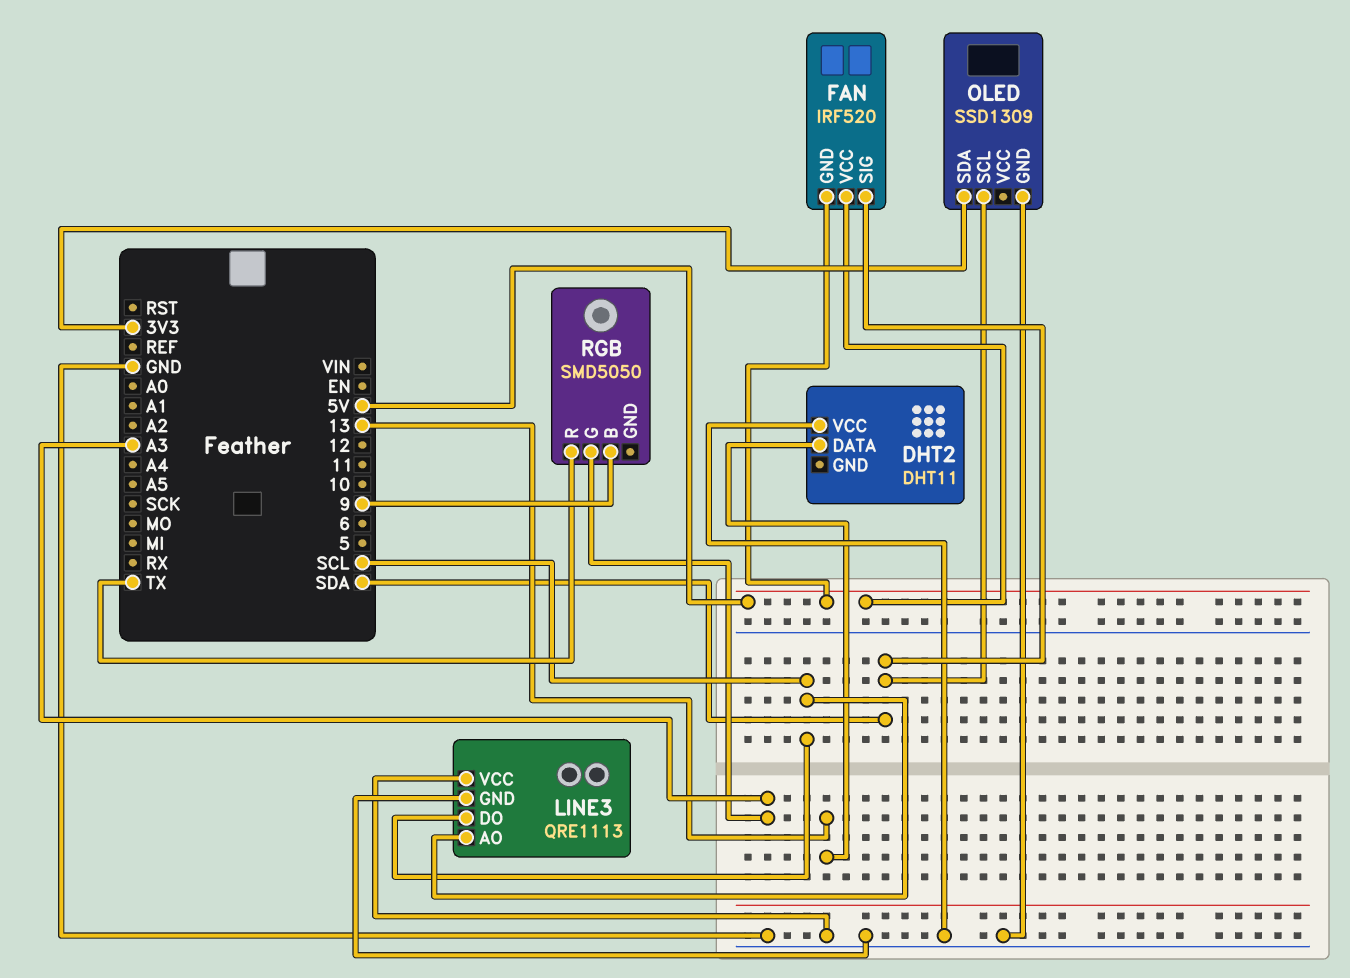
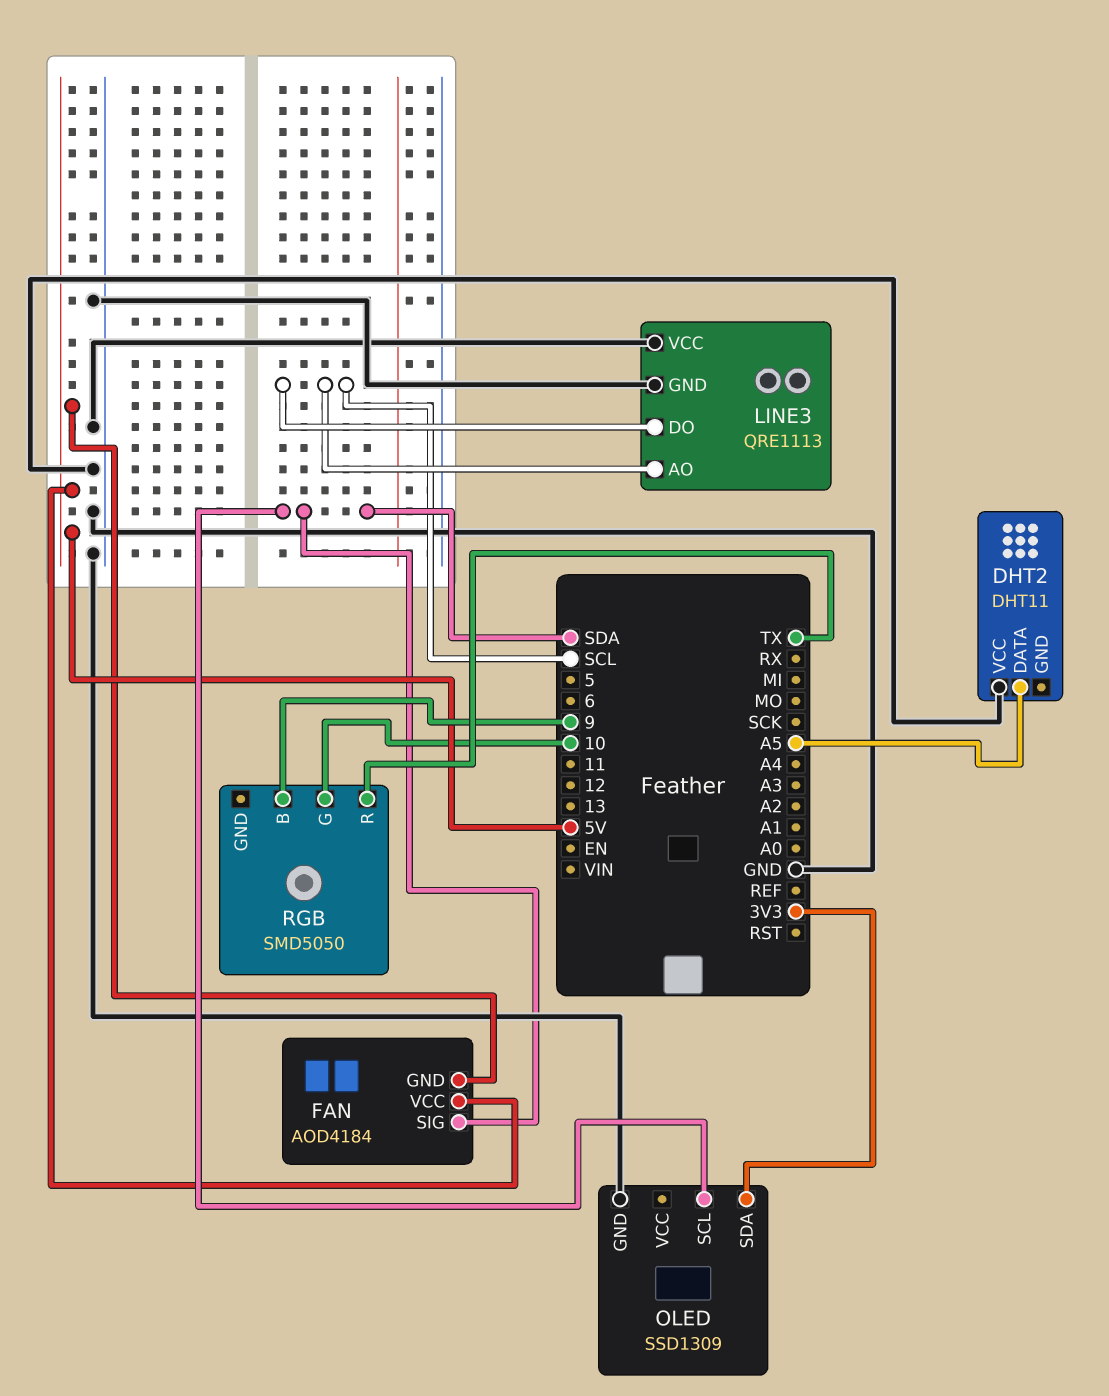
DHT2 pin DATA: 13 -> A5
FAN: IRF520 -> AOD4184
RGB pin G: A3 -> 10

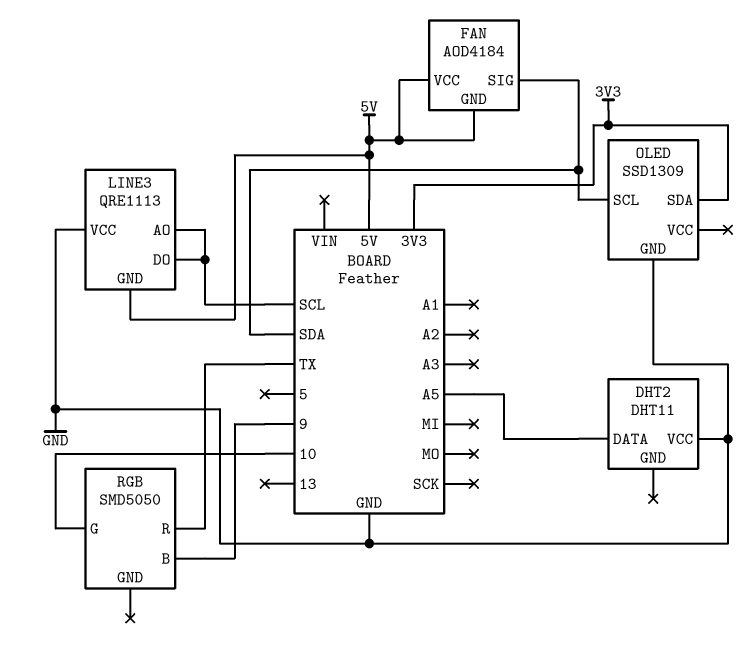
LINE3 pin GND: GND -> 5V

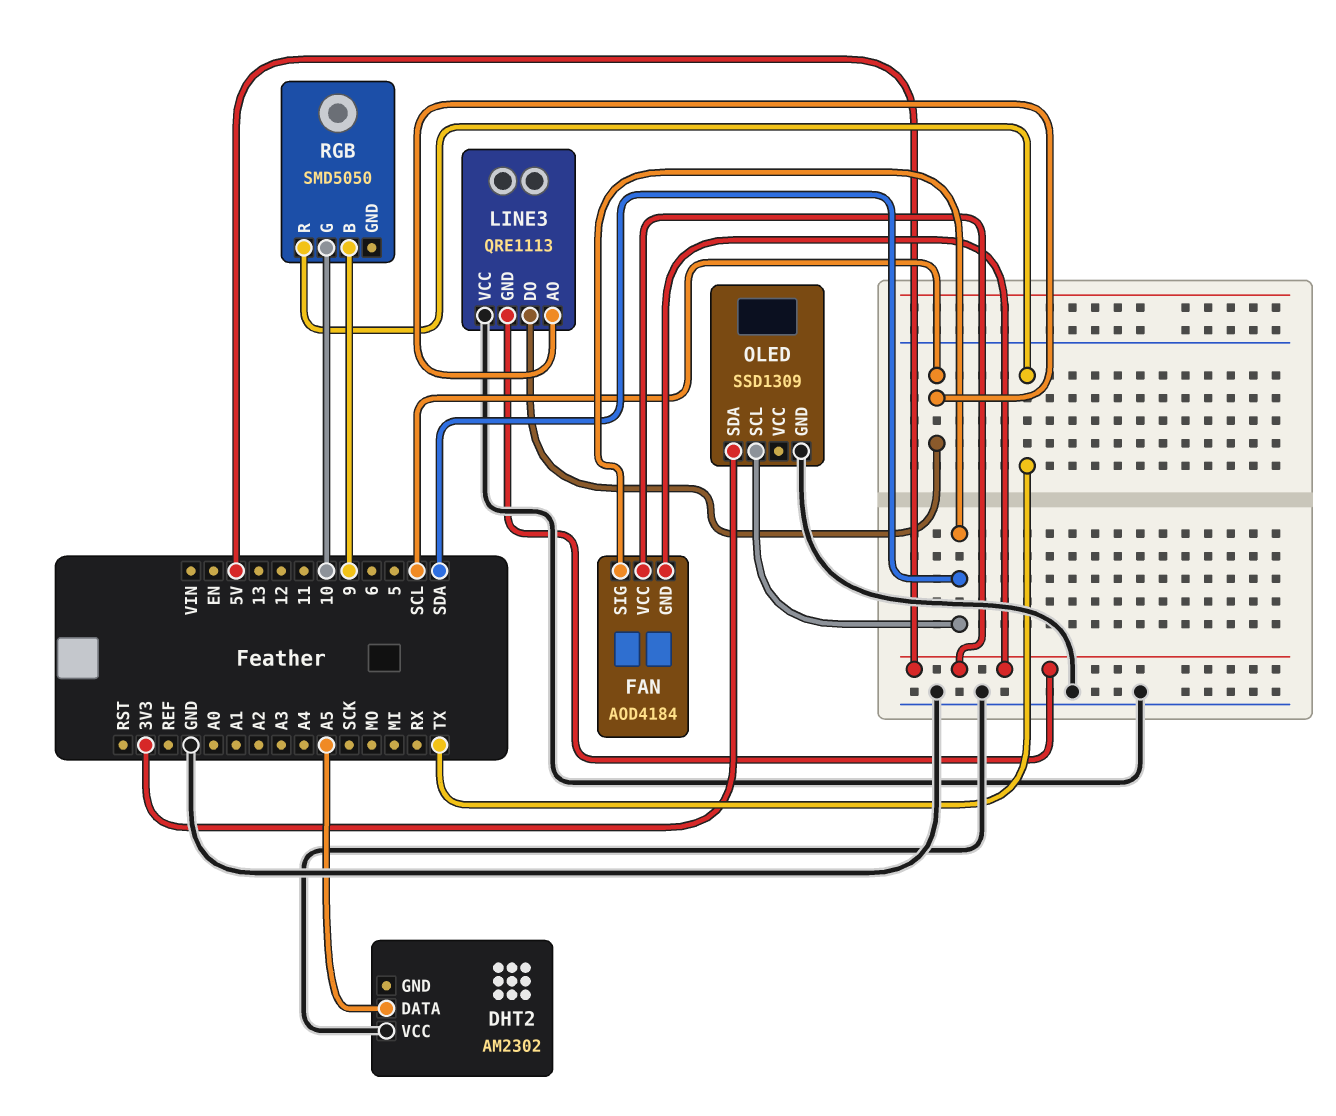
DHT2: DHT11 -> AM2302

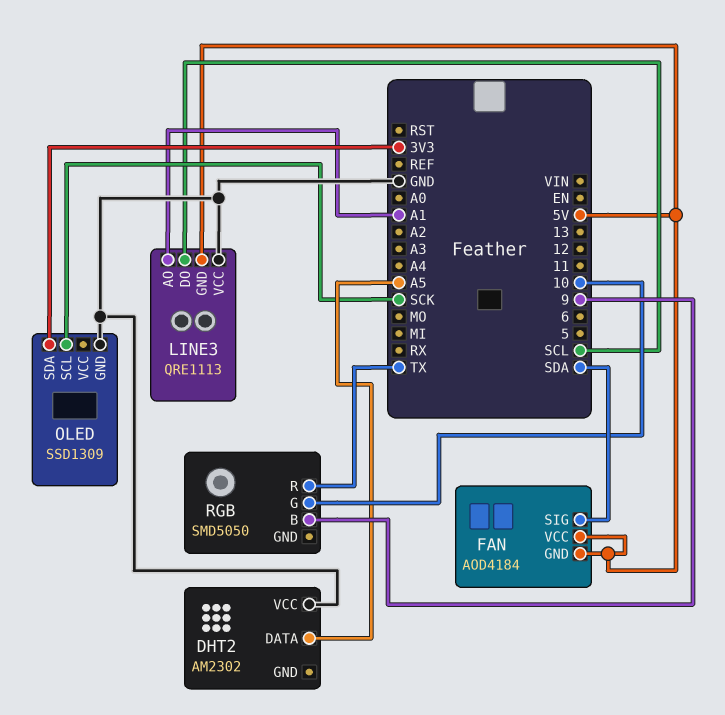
LINE3 pin AO: SCL -> A1
OLED pin SCL: SDA -> SCK

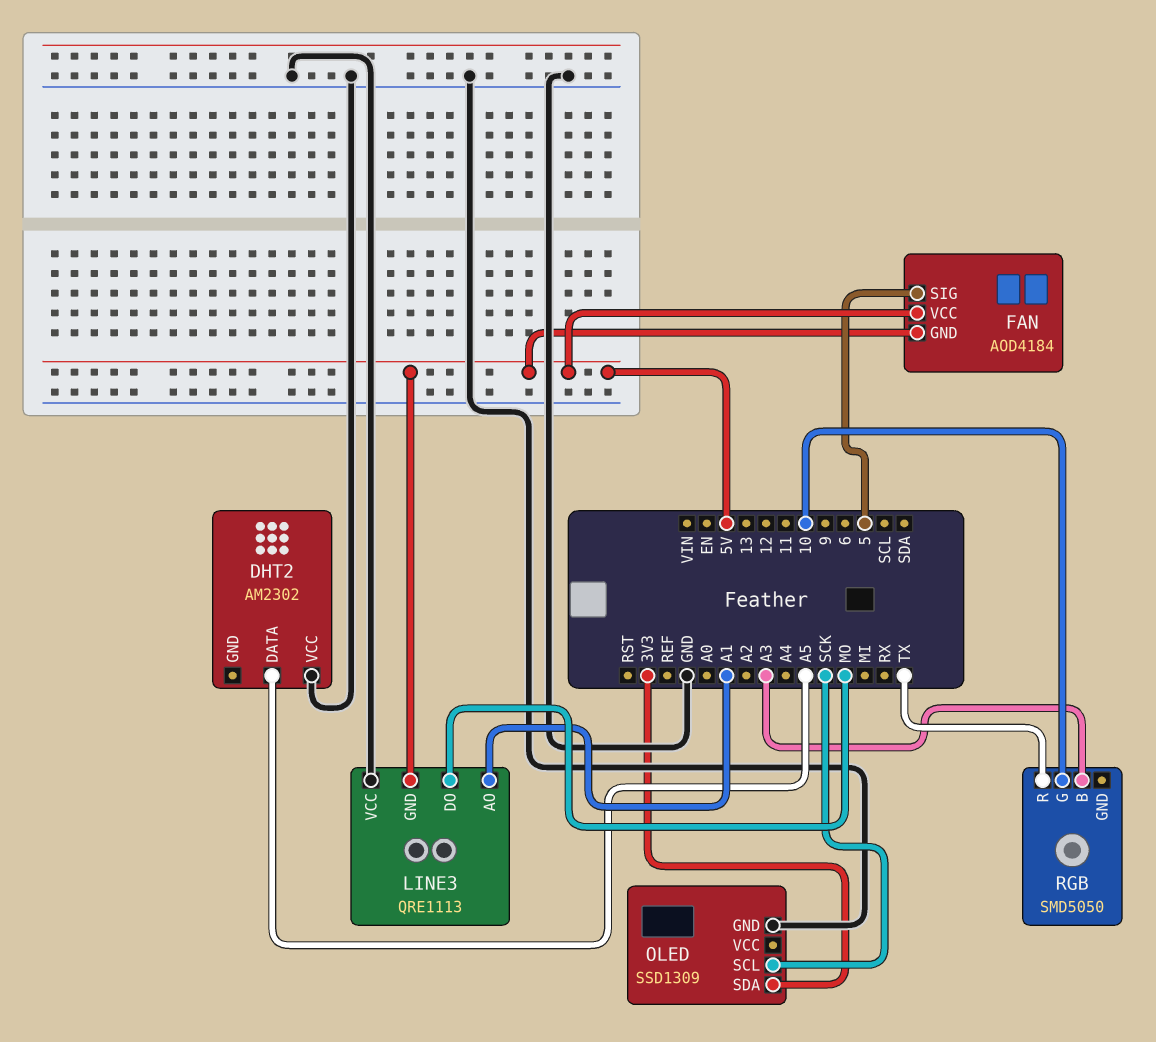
FAN pin SIG: SDA -> 5
LINE3 pin DO: SCL -> MO
RGB pin B: 9 -> A3

